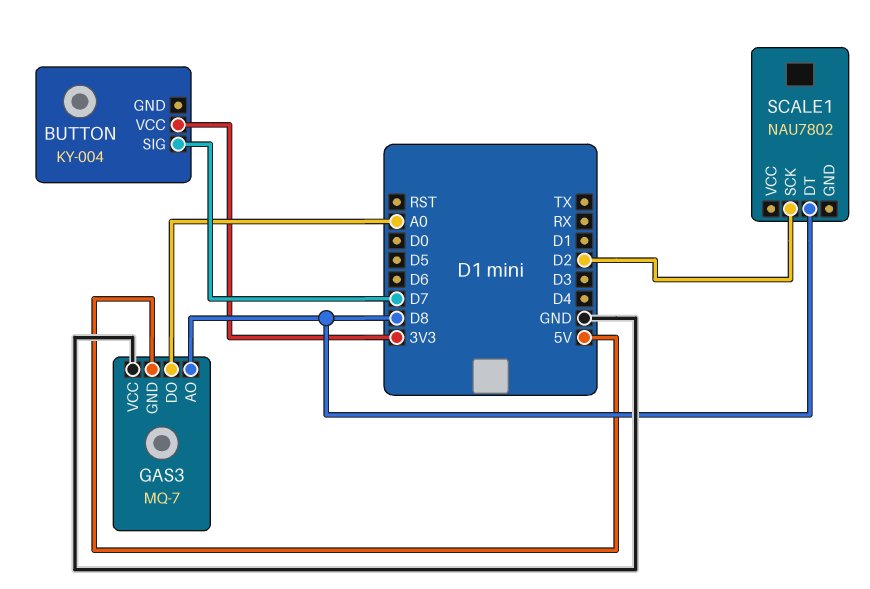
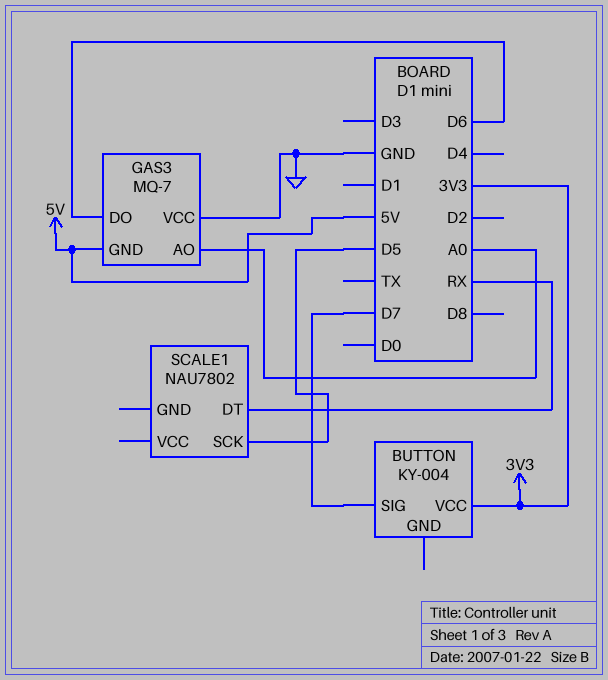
GAS3 pin AO: D8 -> A0
GAS3 pin DO: A0 -> D6
SCALE1 pin DT: D8 -> RX
SCALE1 pin SCK: D2 -> D5

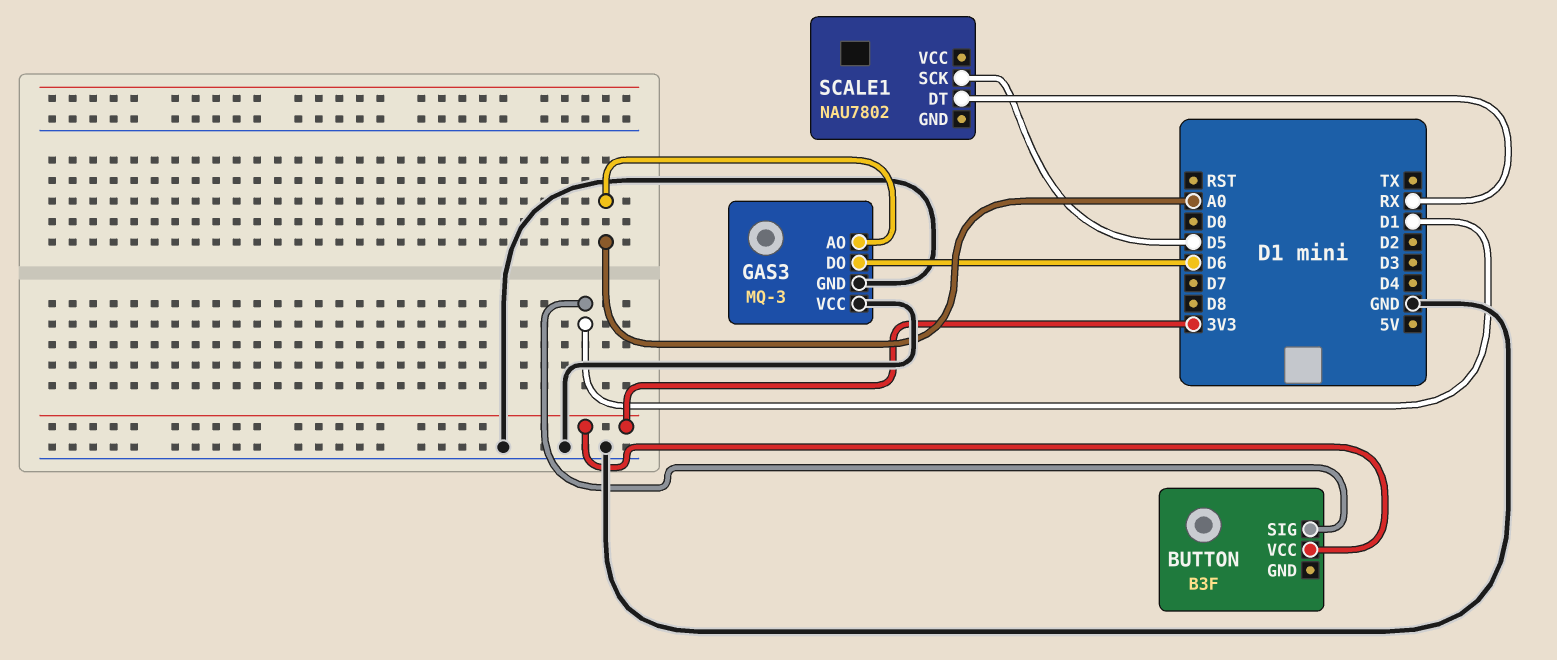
BUTTON: KY-004 -> B3F
BUTTON pin SIG: D7 -> D1
GAS3: MQ-7 -> MQ-3
GAS3 pin GND: 5V -> GND

